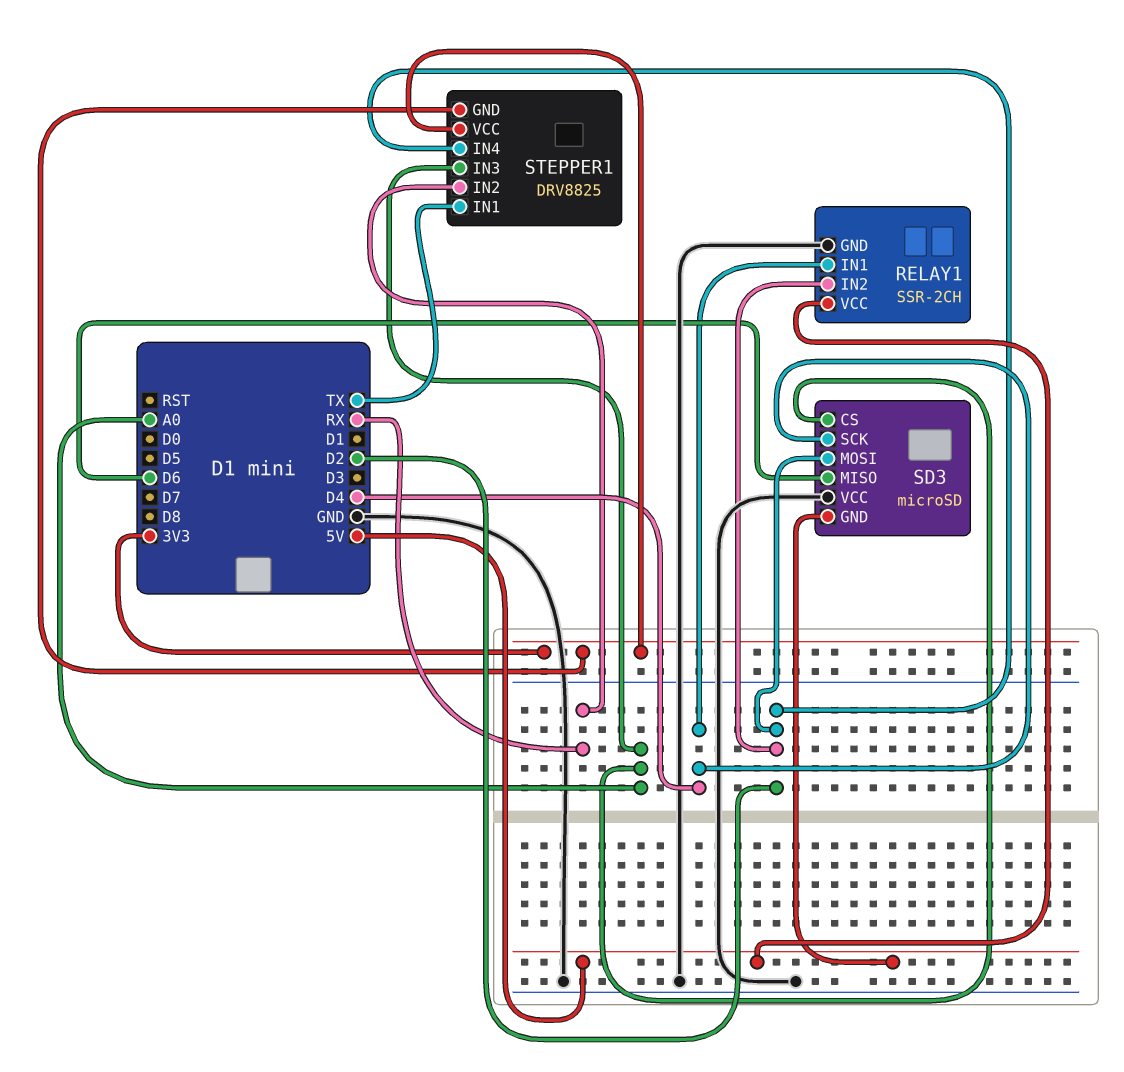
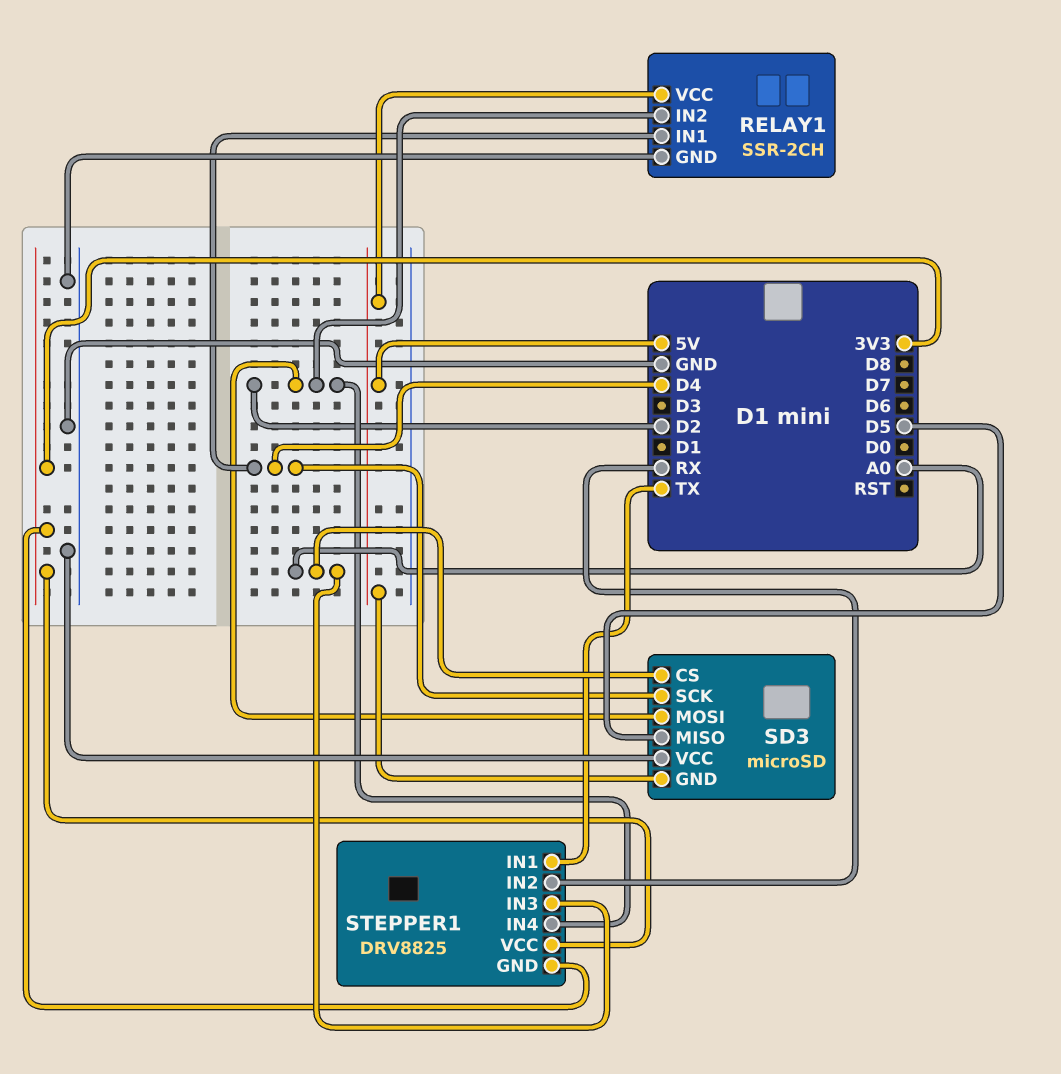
SD3 pin MISO: D6 -> D5

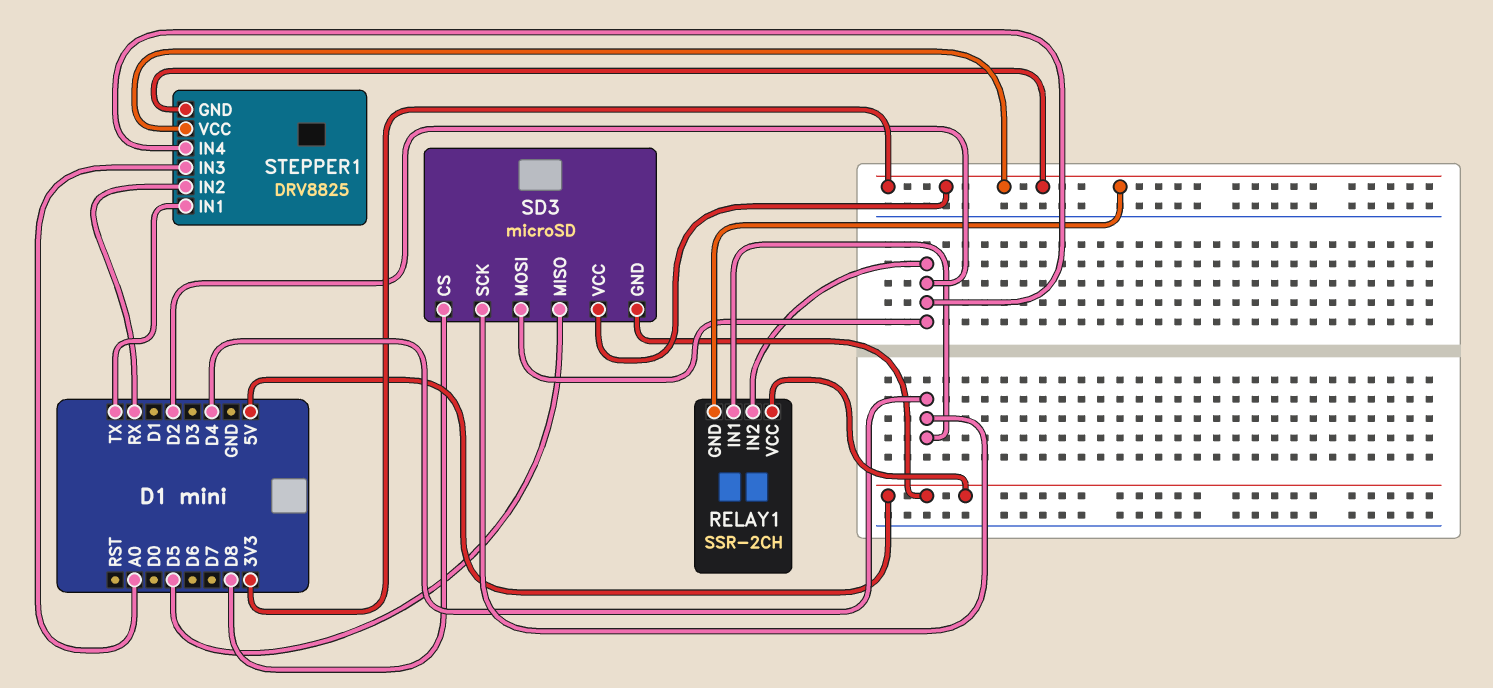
RELAY1 pin GND: GND -> 3V3
SD3 pin CS: A0 -> D8
SD3 pin VCC: GND -> 3V3

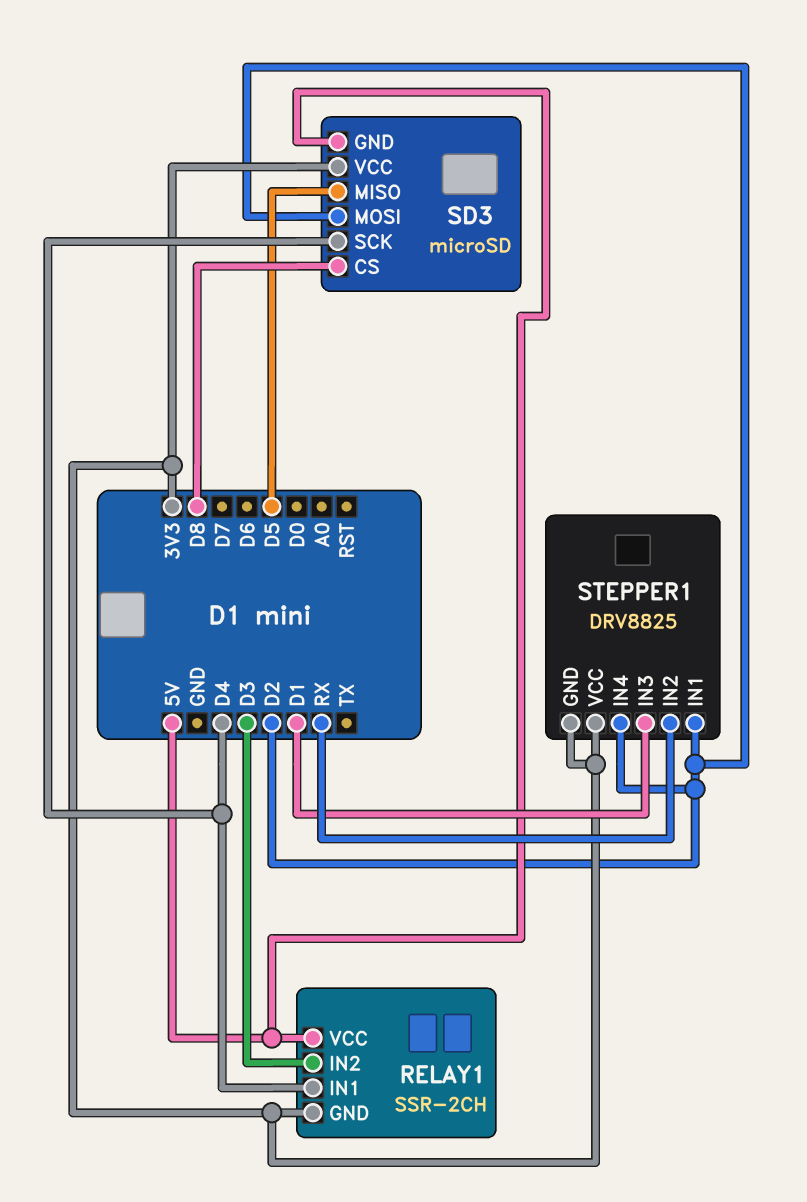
RELAY1 pin IN2: D2 -> D3
STEPPER1 pin IN1: TX -> D2
STEPPER1 pin IN3: A0 -> D1

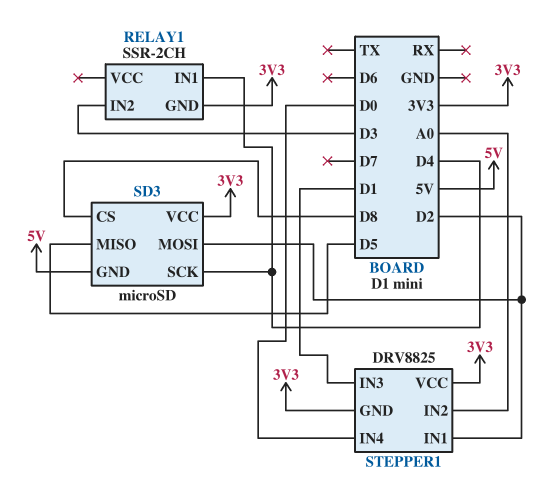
RELAY1 pin VCC: 5V -> none
STEPPER1 pin IN2: RX -> A0
STEPPER1 pin IN4: D2 -> D0

